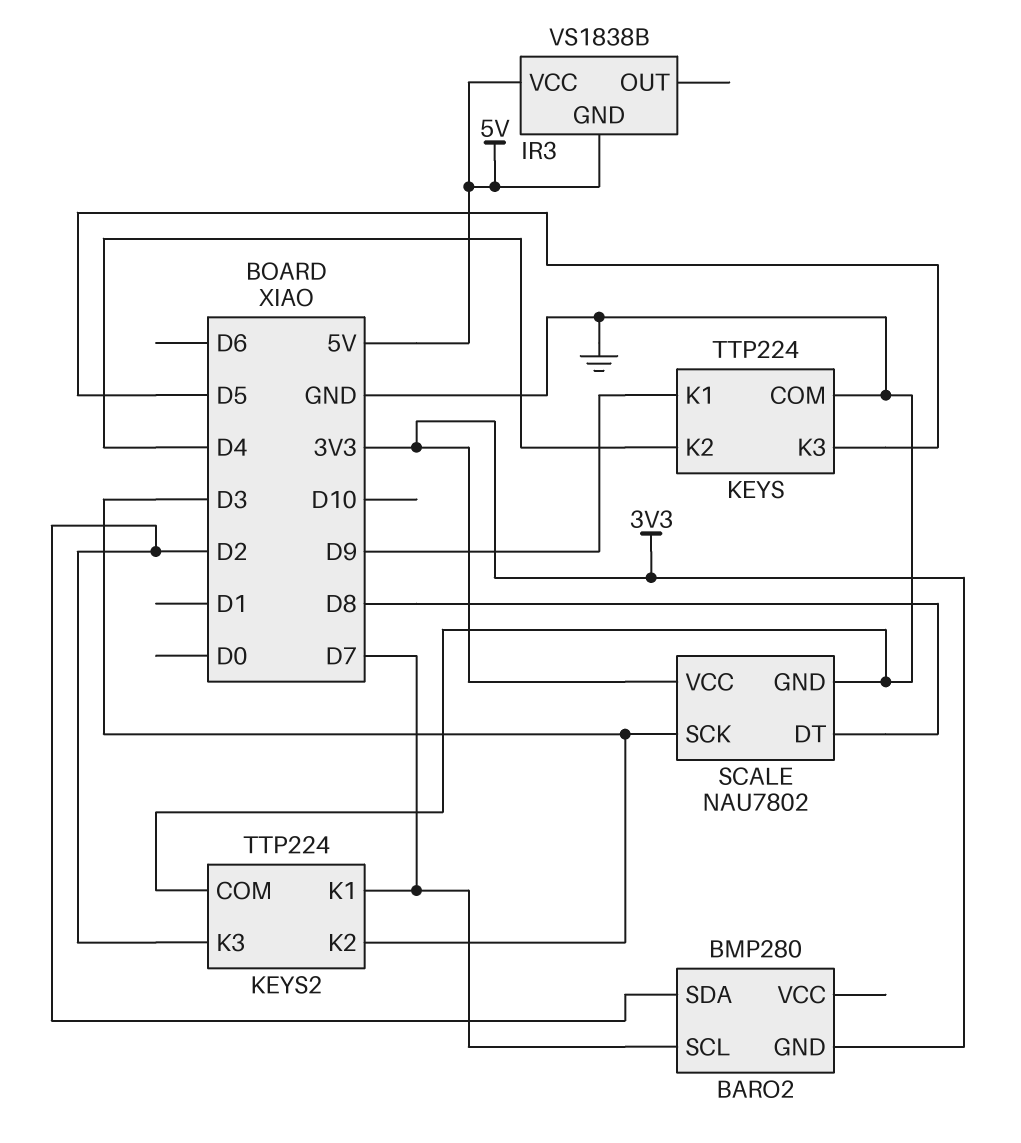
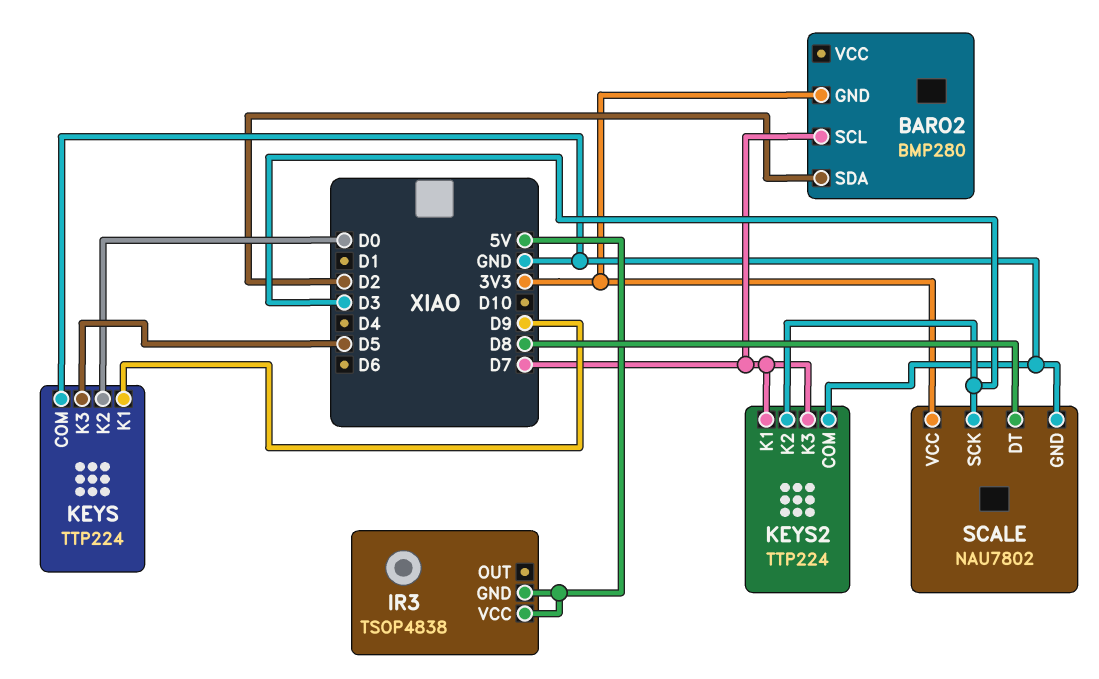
IR3: VS1838B -> TSOP4838
KEYS pin K2: D4 -> D0
KEYS2 pin K3: D2 -> D7

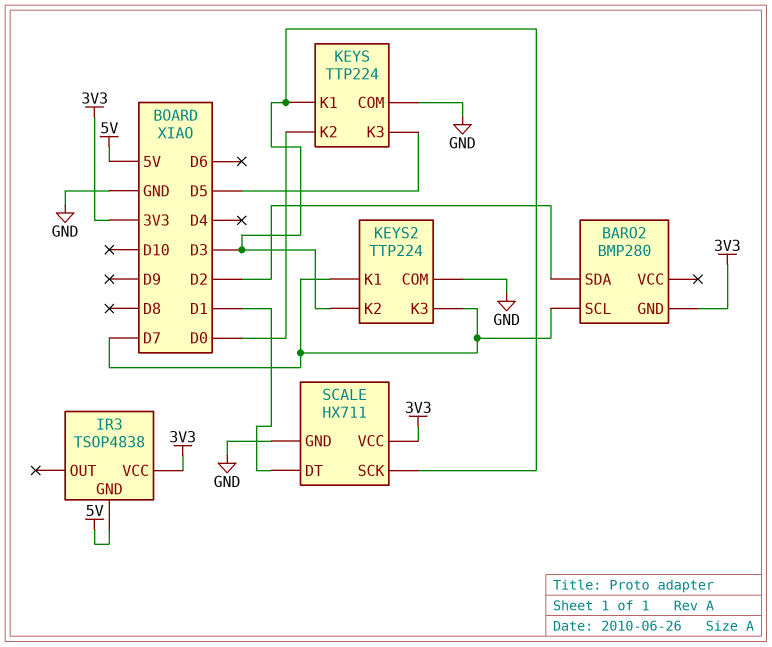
IR3 pin VCC: 5V -> 3V3
KEYS pin K1: D9 -> D3
SCALE: NAU7802 -> HX711
SCALE pin DT: D8 -> D1

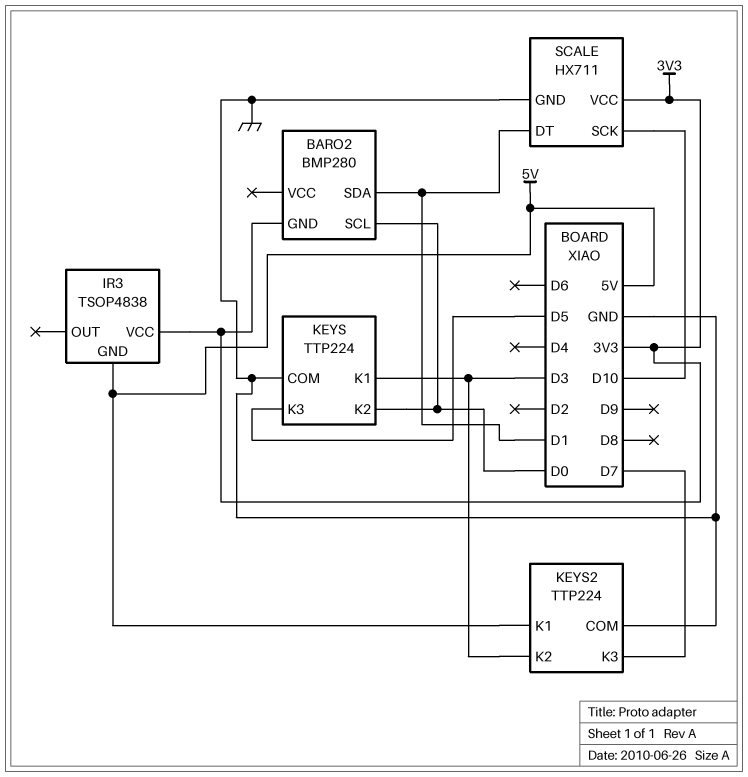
BARO2 pin SCL: D7 -> D0
BARO2 pin SDA: D2 -> D1
KEYS2 pin K1: D7 -> 5V
SCALE pin SCK: D3 -> D10

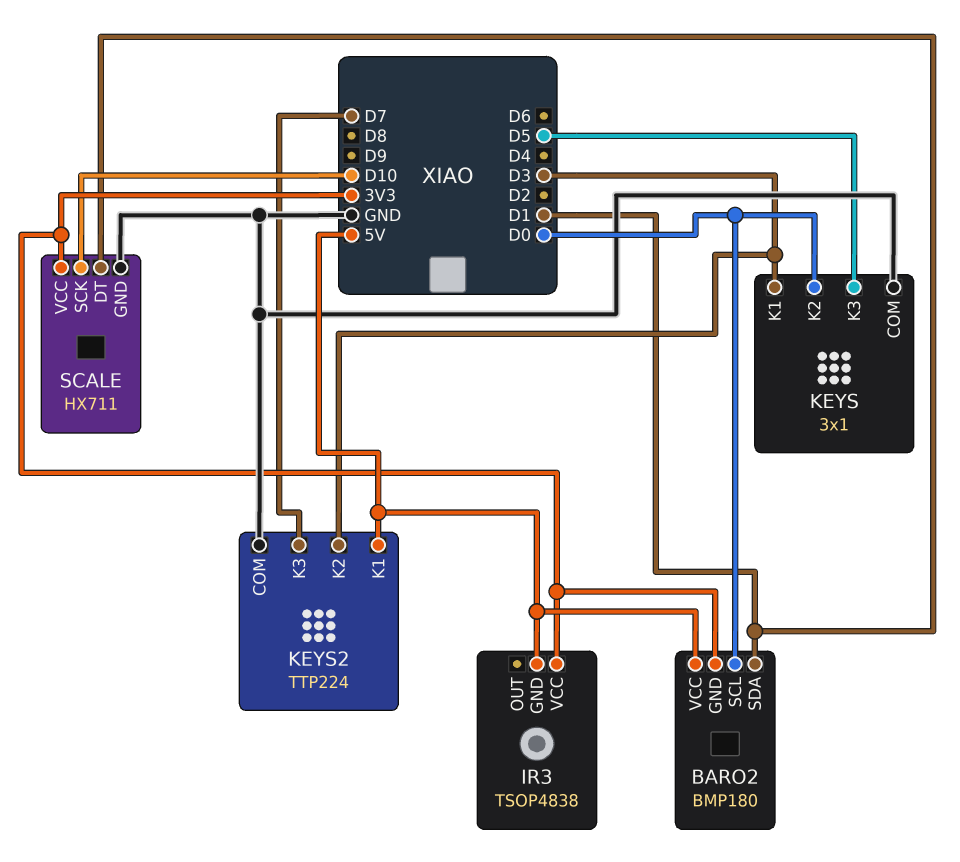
BARO2: BMP280 -> BMP180
BARO2 pin VCC: none -> 5V
KEYS: TTP224 -> 3x1

